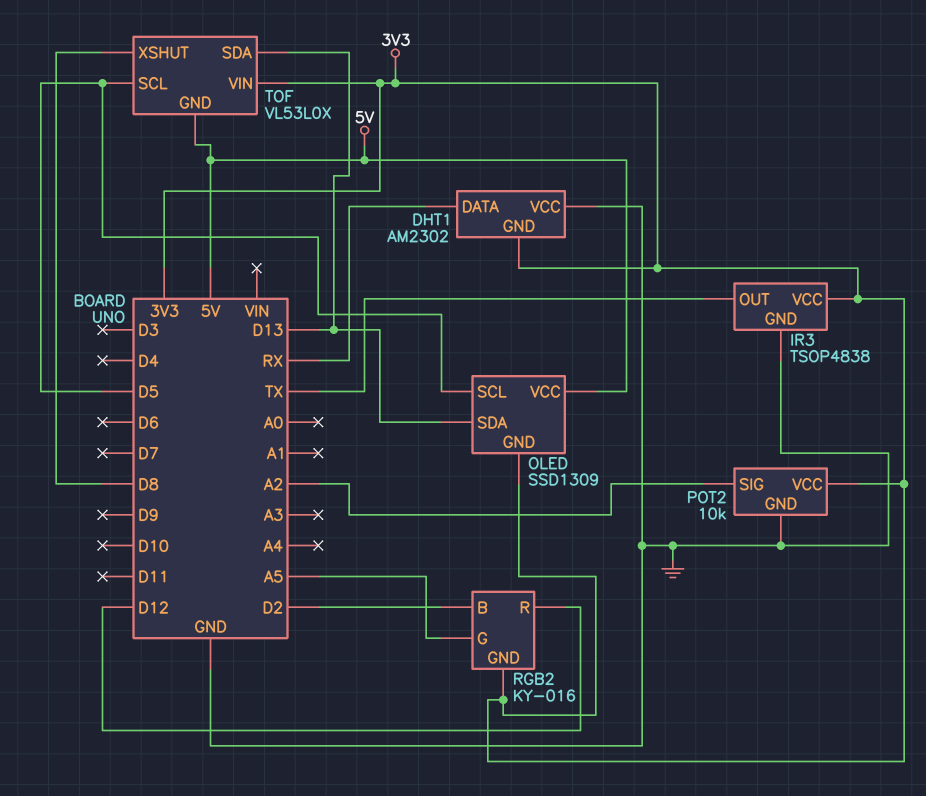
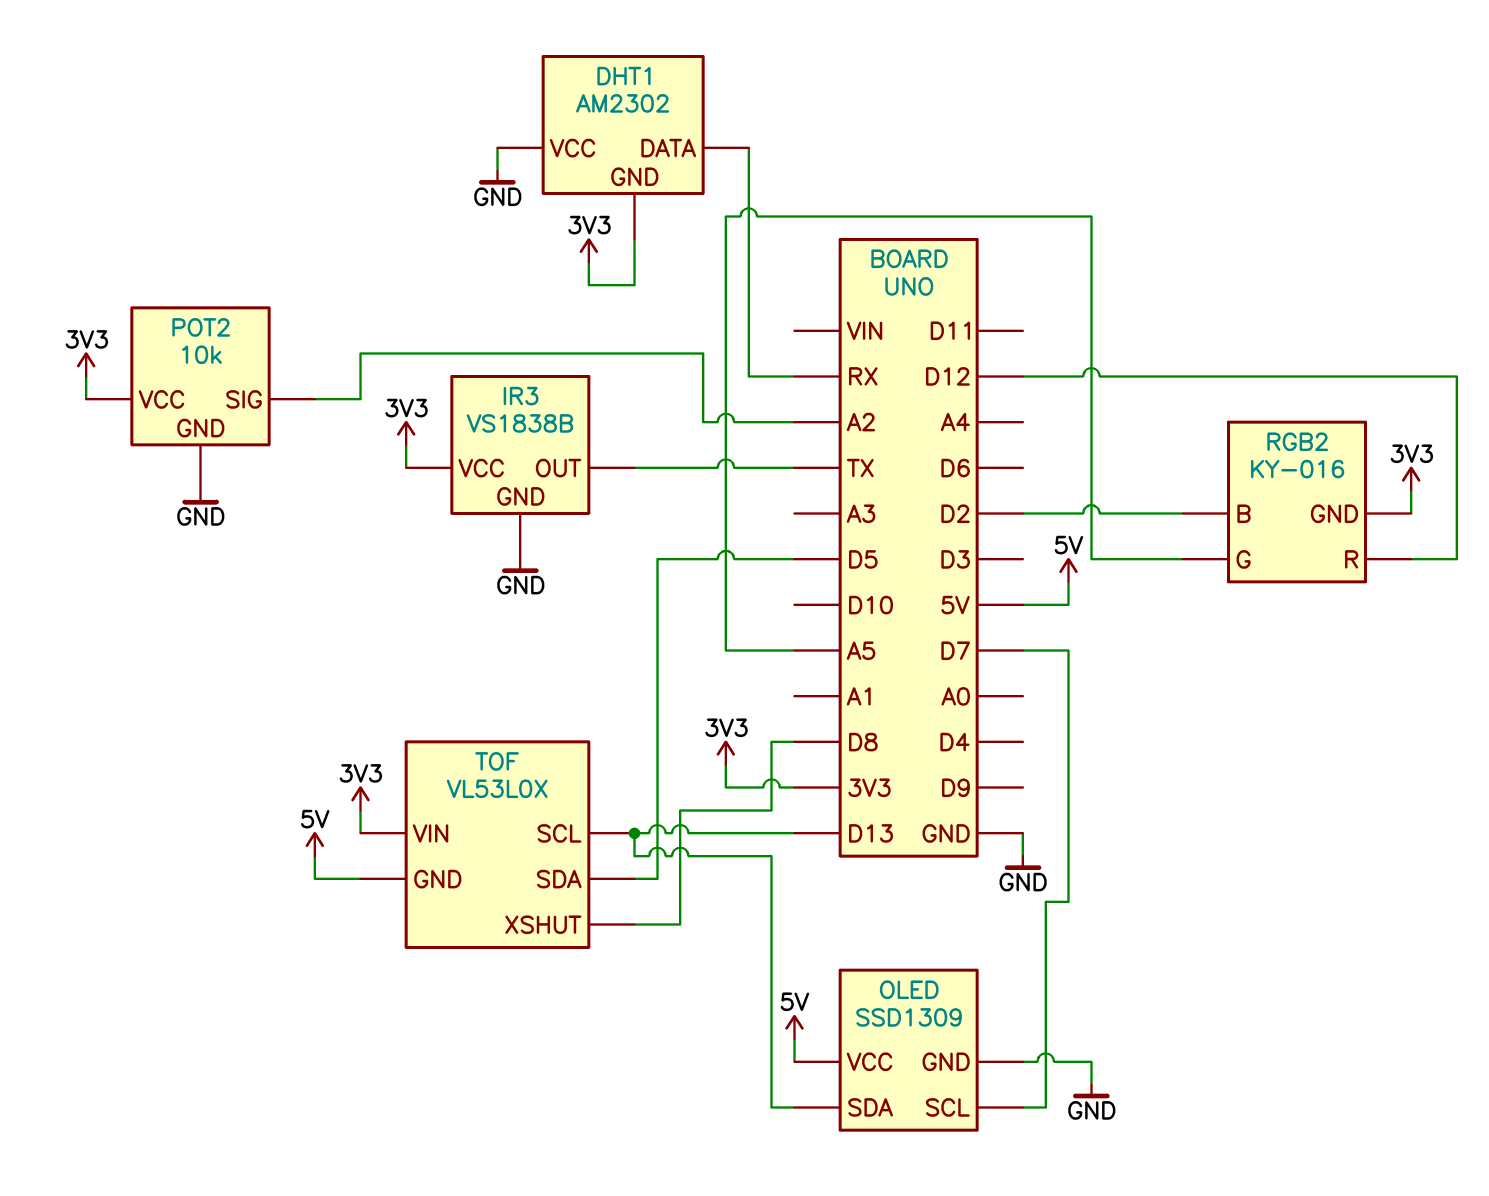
IR3: TSOP4838 -> VS1838B
OLED pin GND: 3V3 -> GND
OLED pin SCL: D5 -> D7
TOF pin SCL: D5 -> D13
TOF pin SDA: D13 -> D5

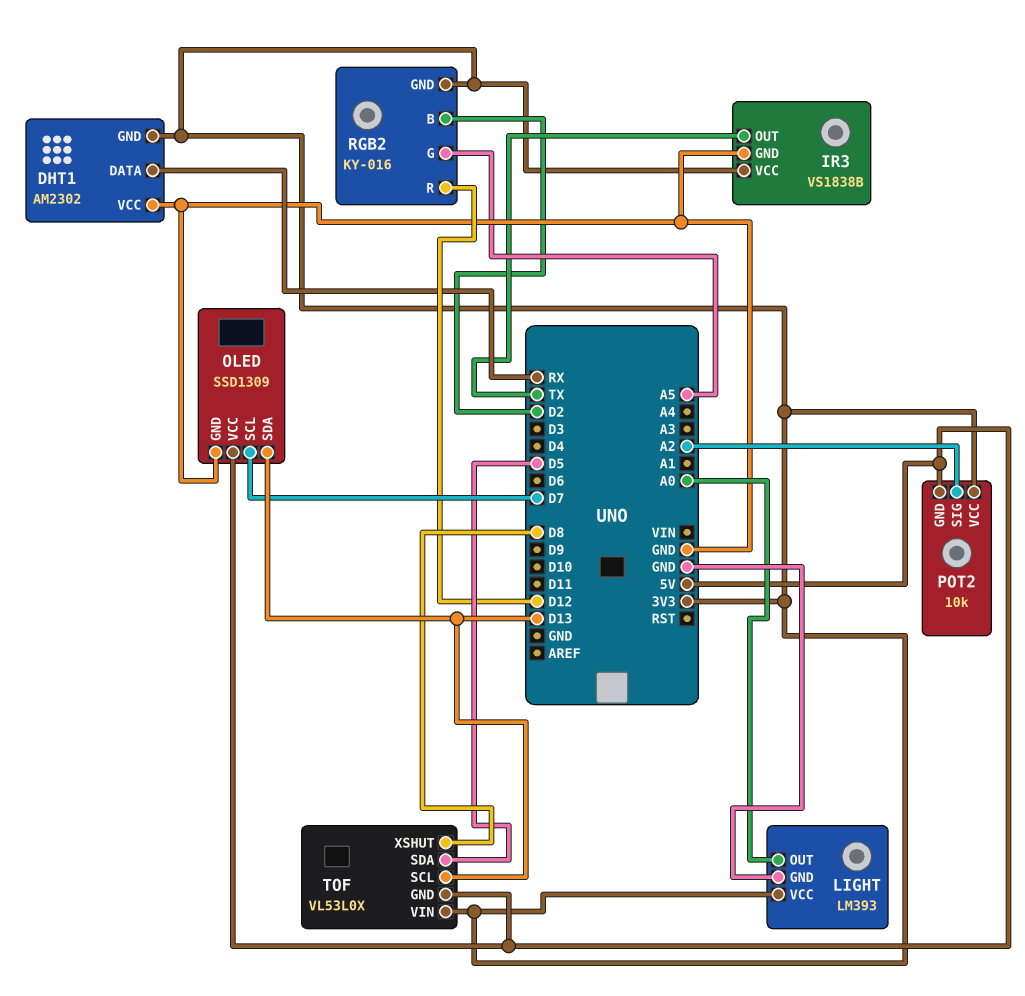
LIGHT: none -> LM393
LIGHT pin GND: none -> GND
LIGHT pin OUT: none -> A0
LIGHT pin VCC: none -> 3V3
POT2 pin GND: GND -> 5V

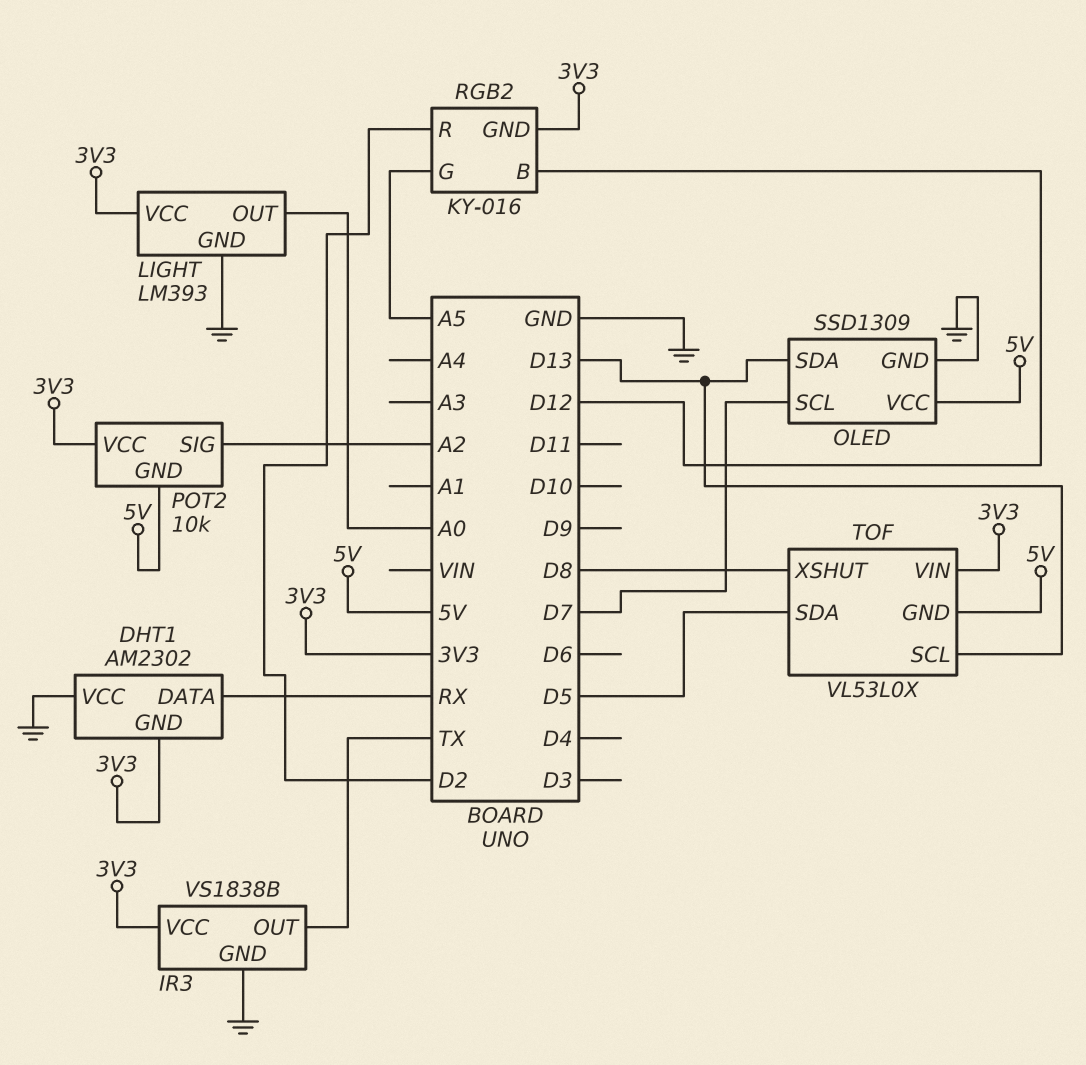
RGB2 pin B: D2 -> D12
RGB2 pin R: D12 -> D2

